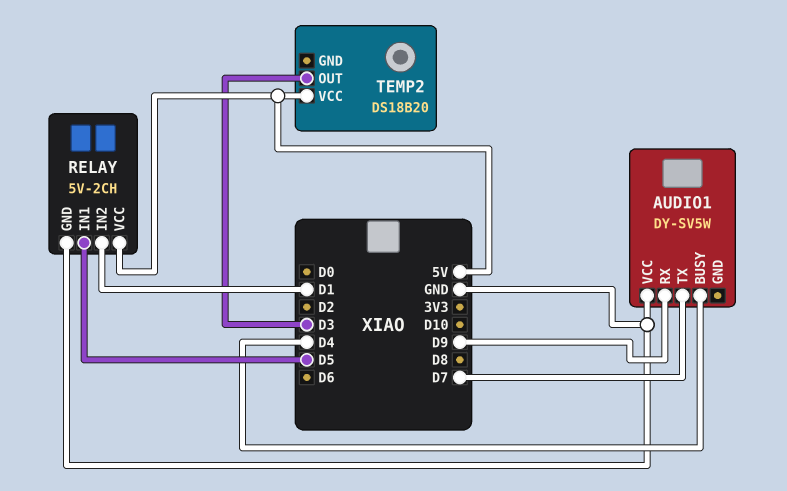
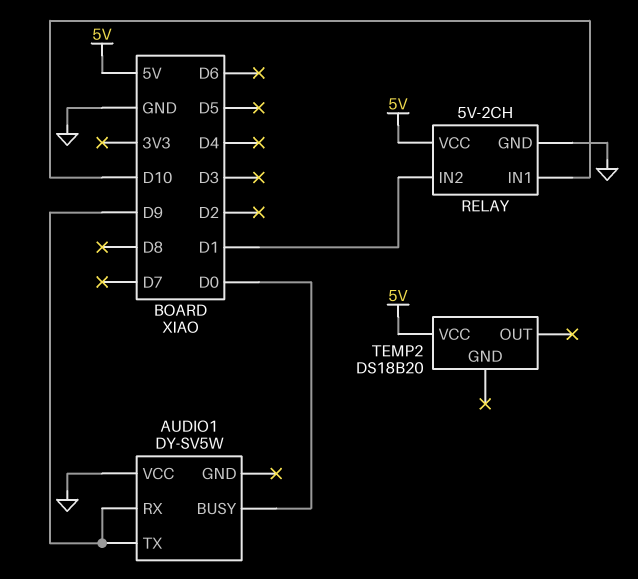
AUDIO1 pin BUSY: D4 -> D0
AUDIO1 pin TX: D7 -> D9
RELAY pin IN1: D5 -> D10
TEMP2 pin OUT: D3 -> none

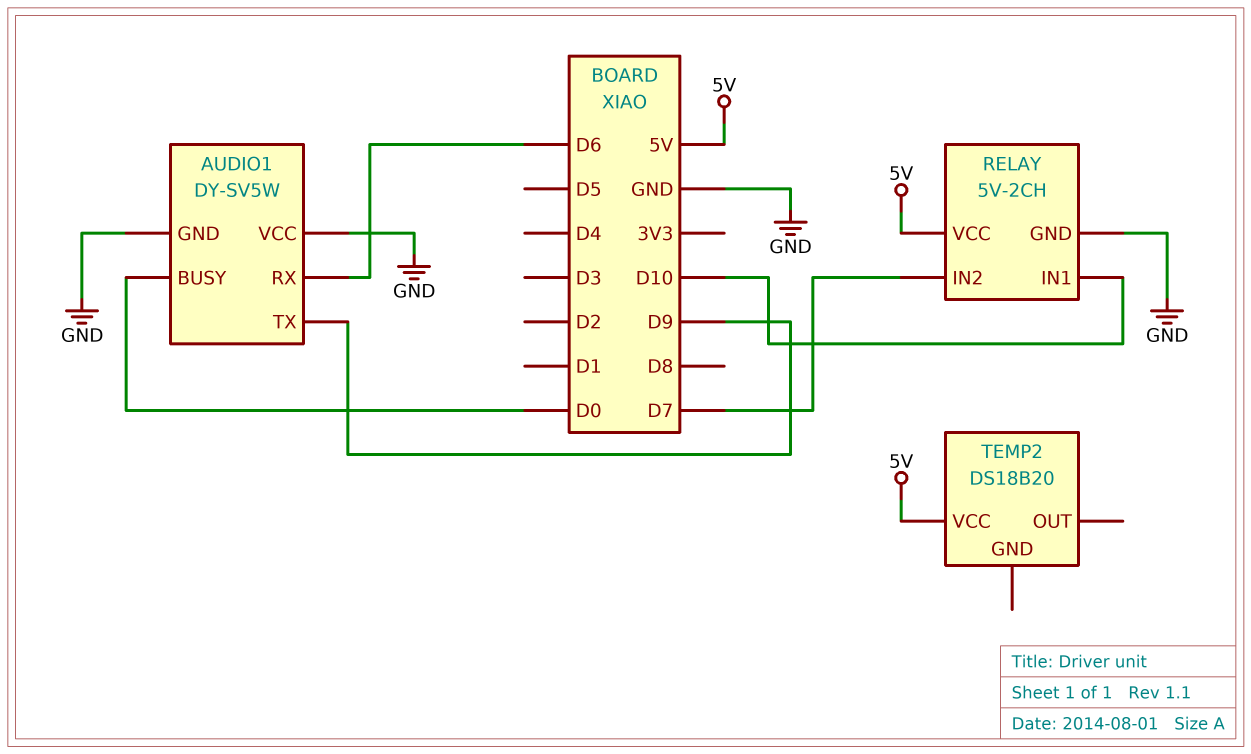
AUDIO1 pin GND: none -> GND
AUDIO1 pin RX: D9 -> D6
RELAY pin IN2: D1 -> D7

